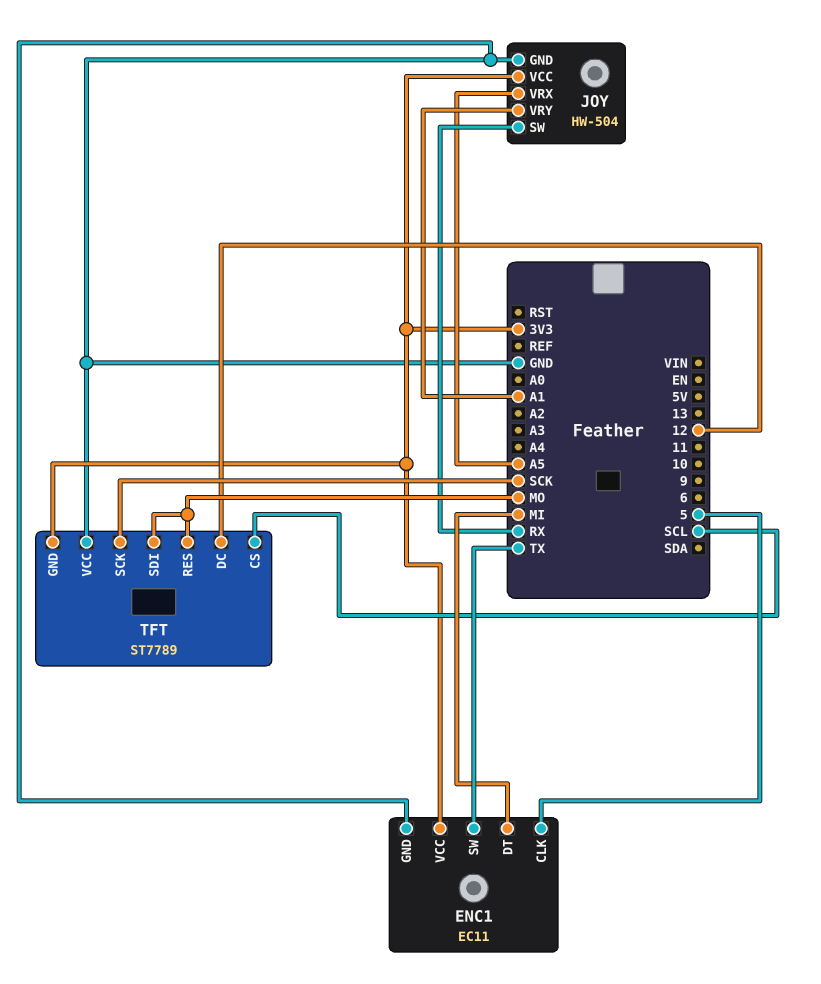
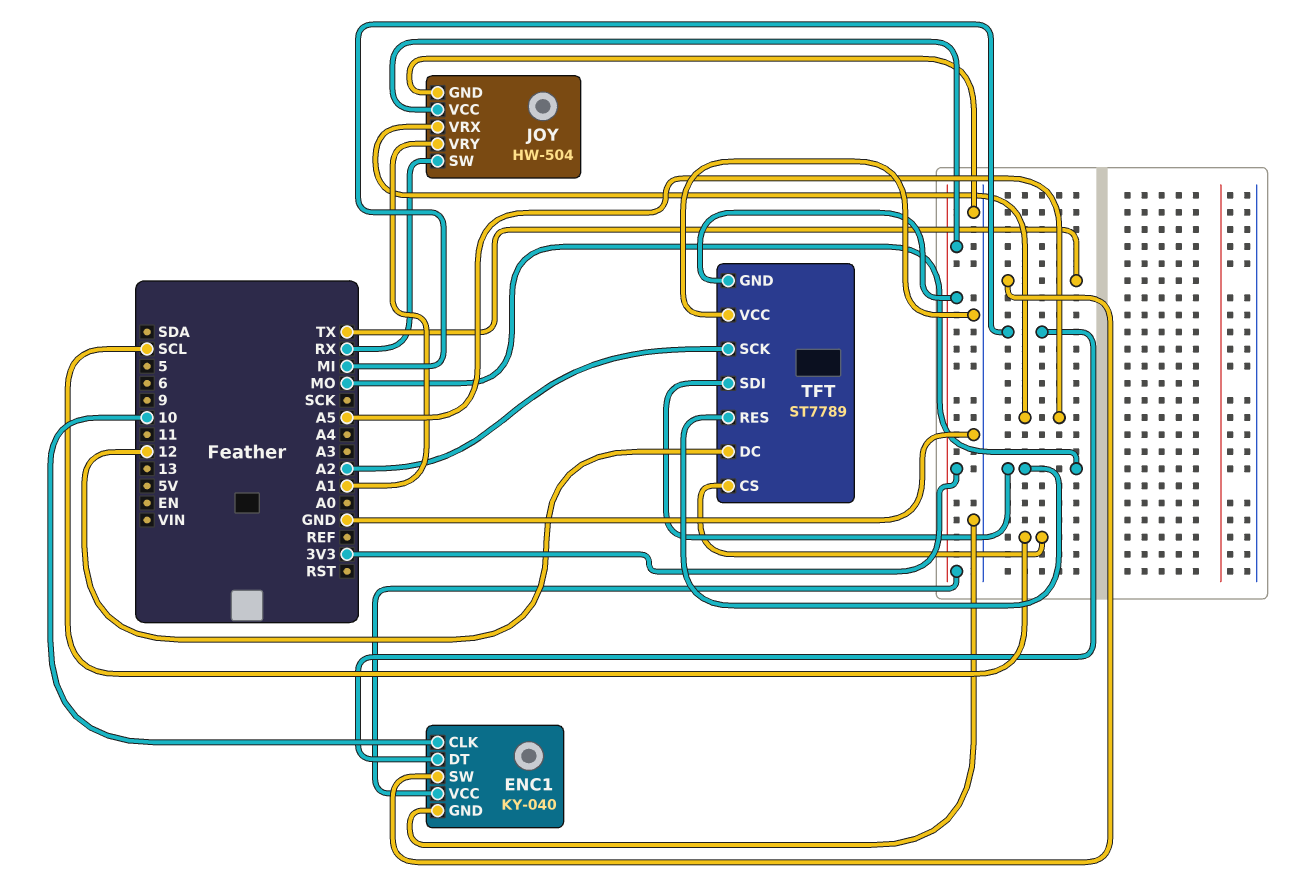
ENC1: EC11 -> KY-040
ENC1 pin CLK: 5 -> 10
TFT pin SCK: SCK -> A2

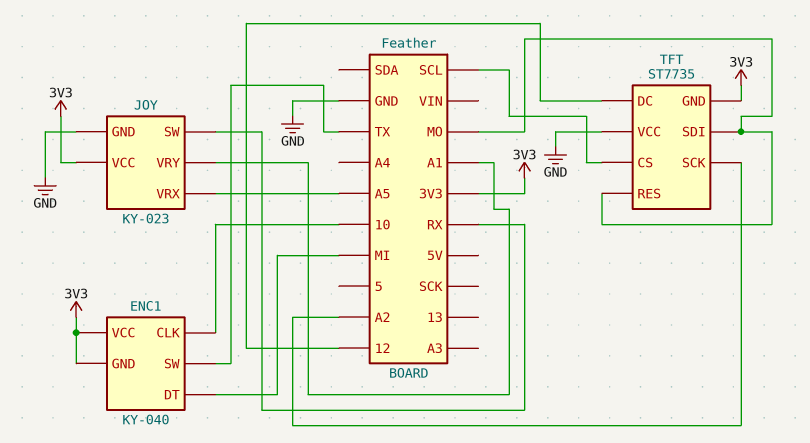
ENC1 pin GND: GND -> 3V3
JOY: HW-504 -> KY-023
TFT: ST7789 -> ST7735

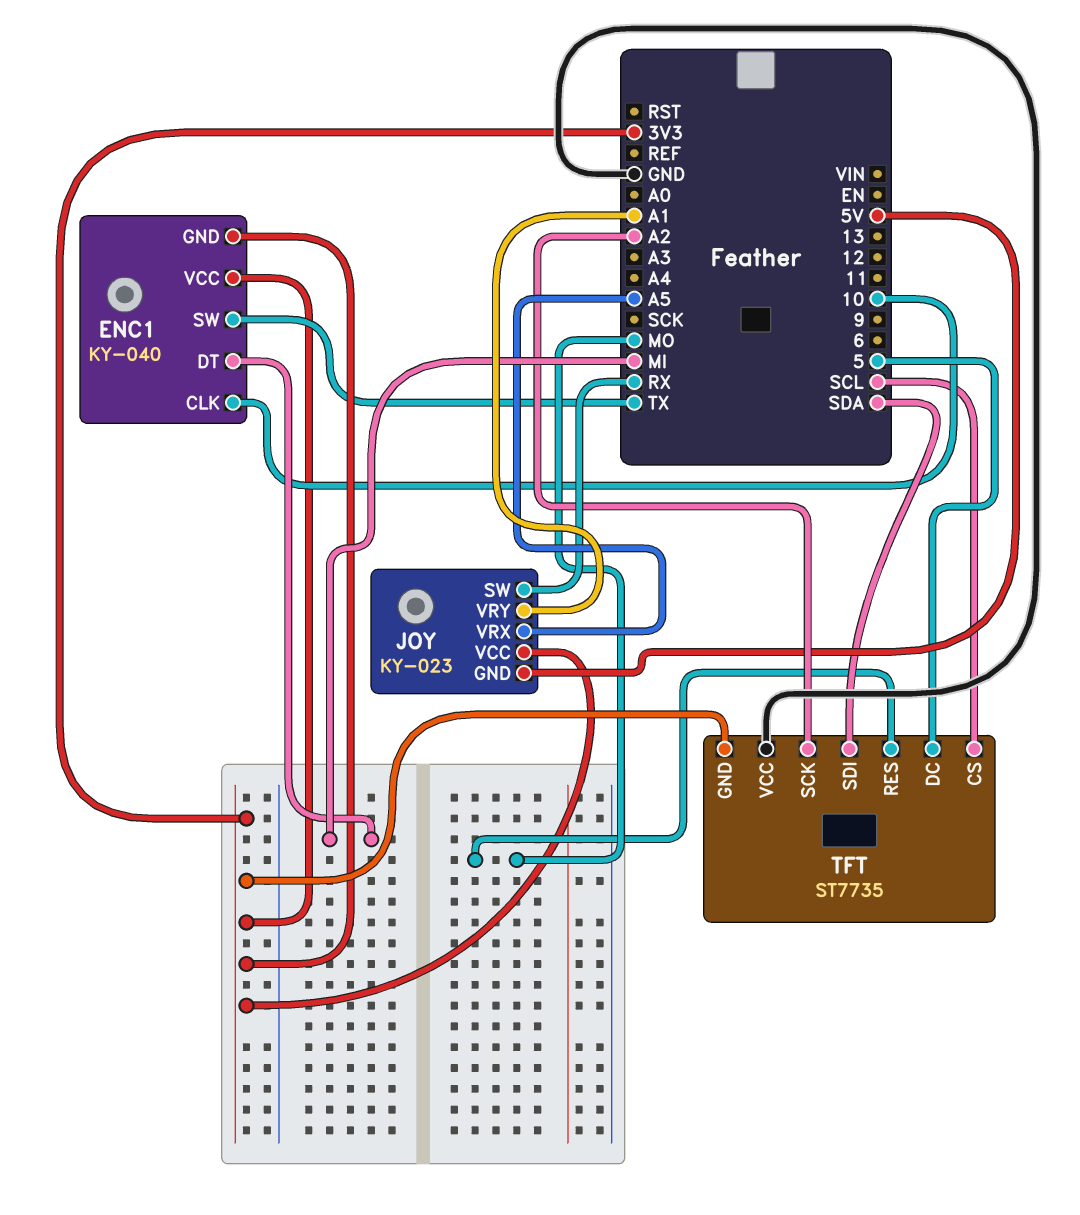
JOY pin GND: GND -> 5V
TFT pin DC: 12 -> 5
TFT pin SDI: MO -> SDA

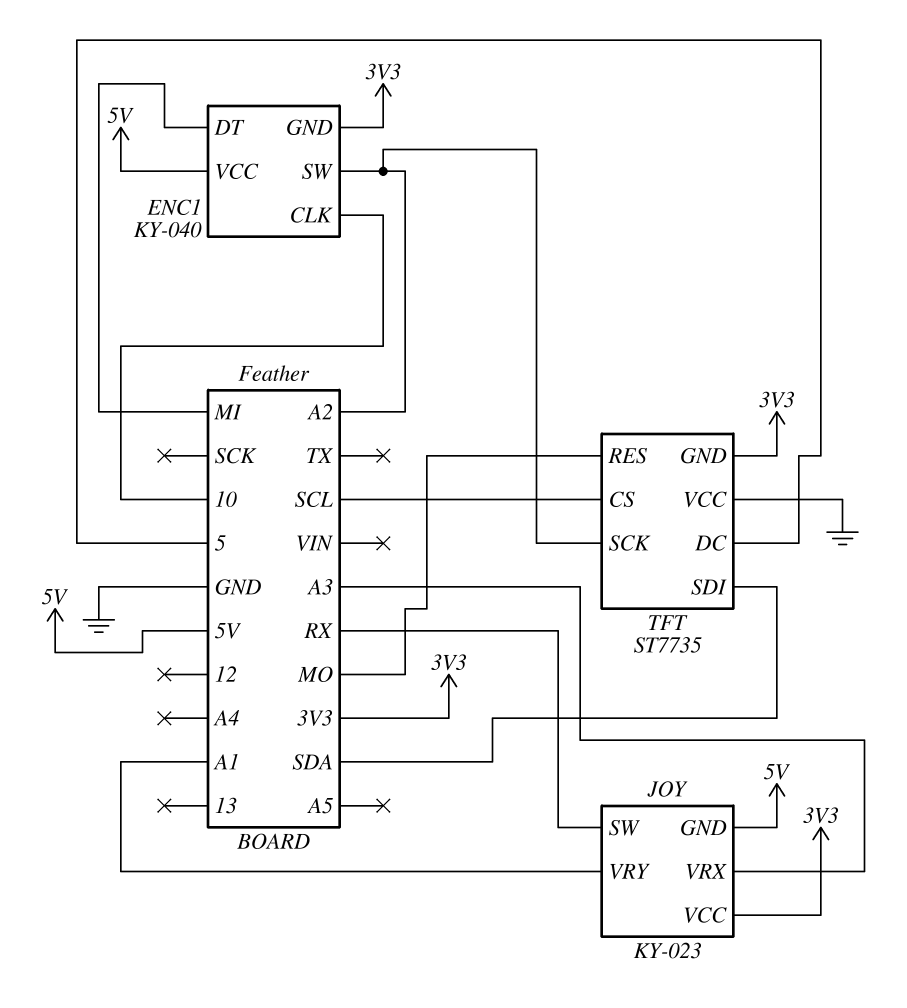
ENC1 pin SW: TX -> A2
ENC1 pin VCC: 3V3 -> 5V
JOY pin VRX: A5 -> A3

